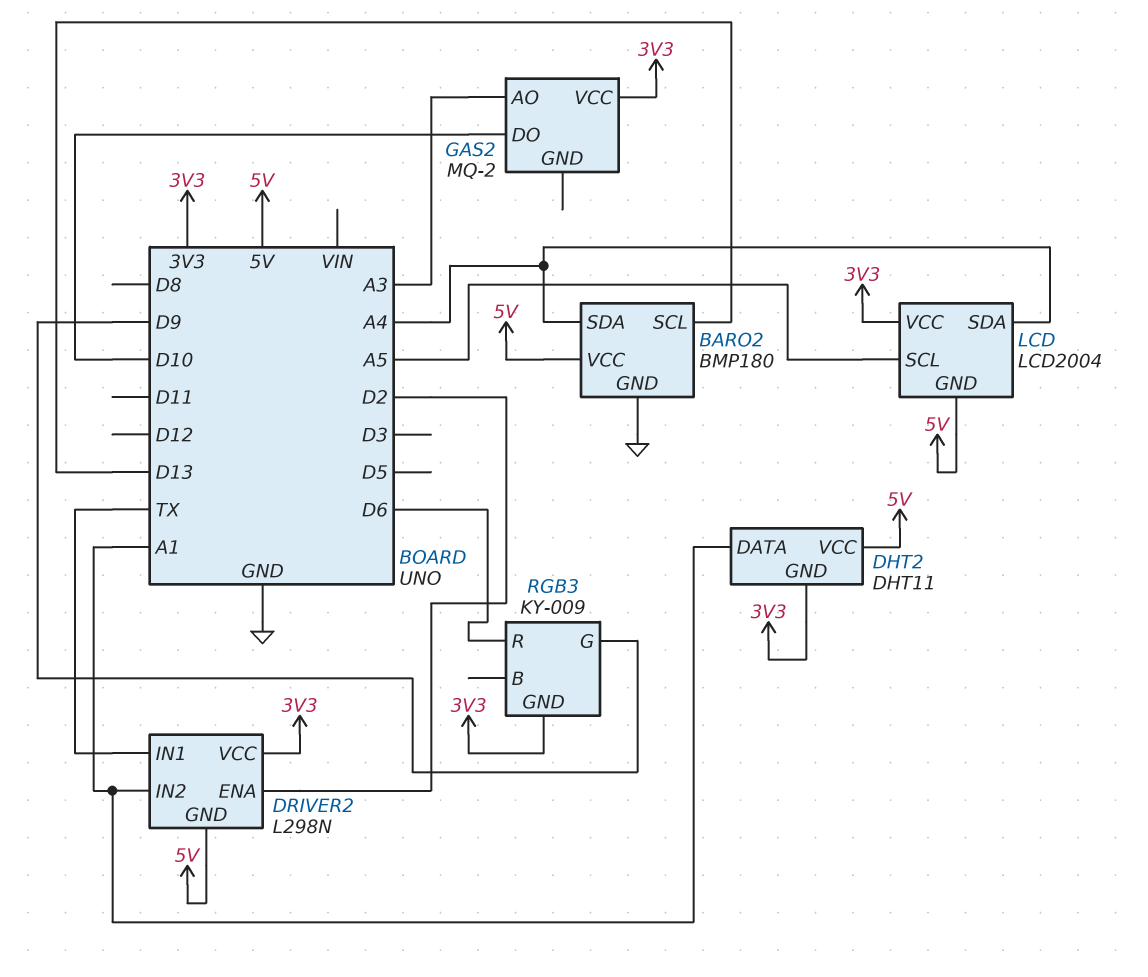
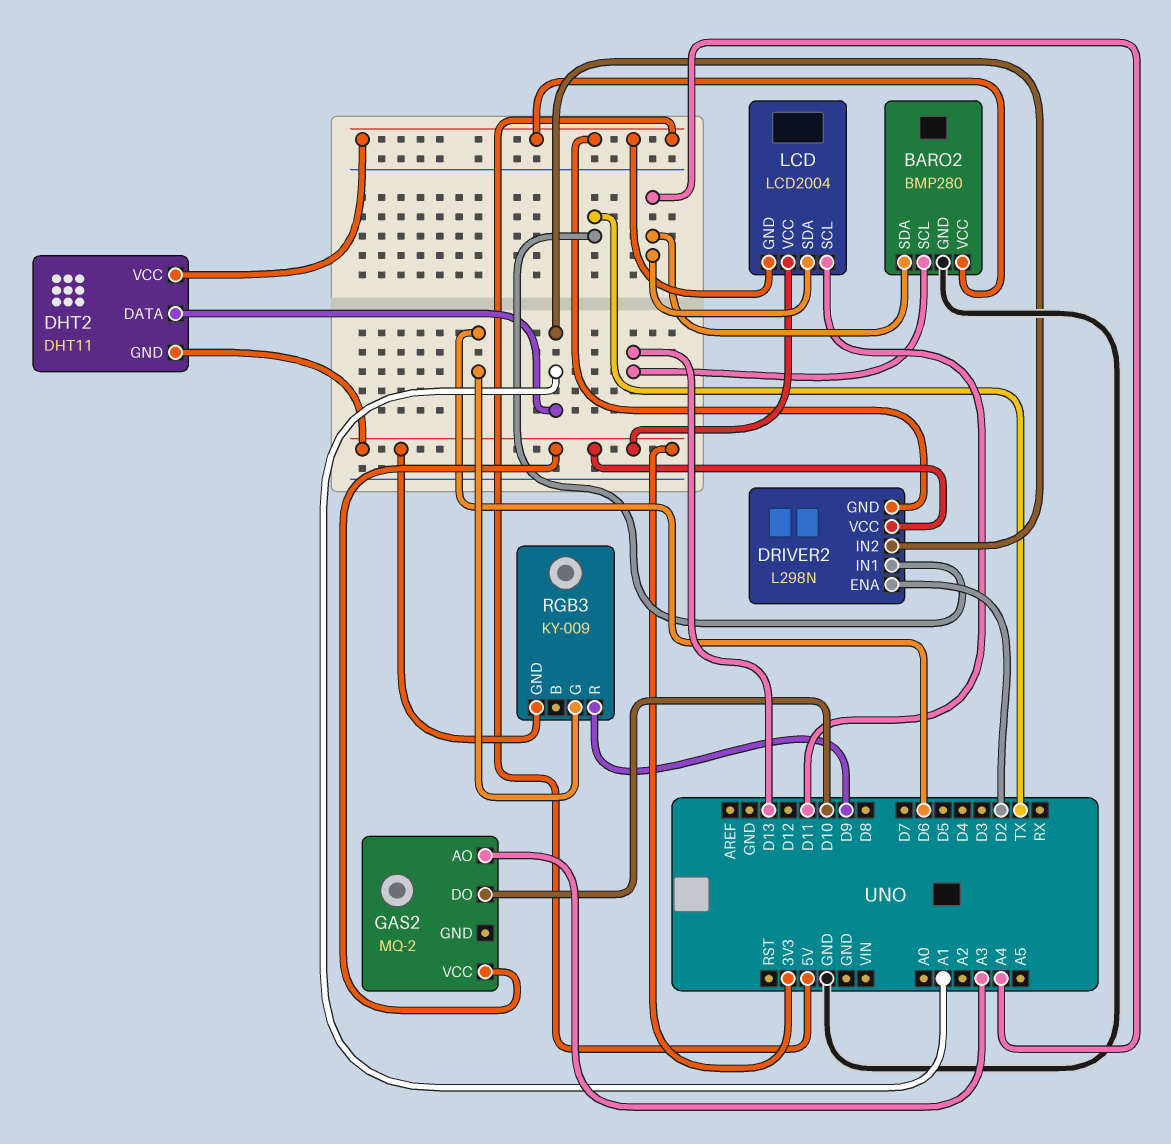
BARO2: BMP180 -> BMP280
LCD pin SCL: A5 -> D11
RGB3 pin G: D9 -> D6
RGB3 pin R: D6 -> D9

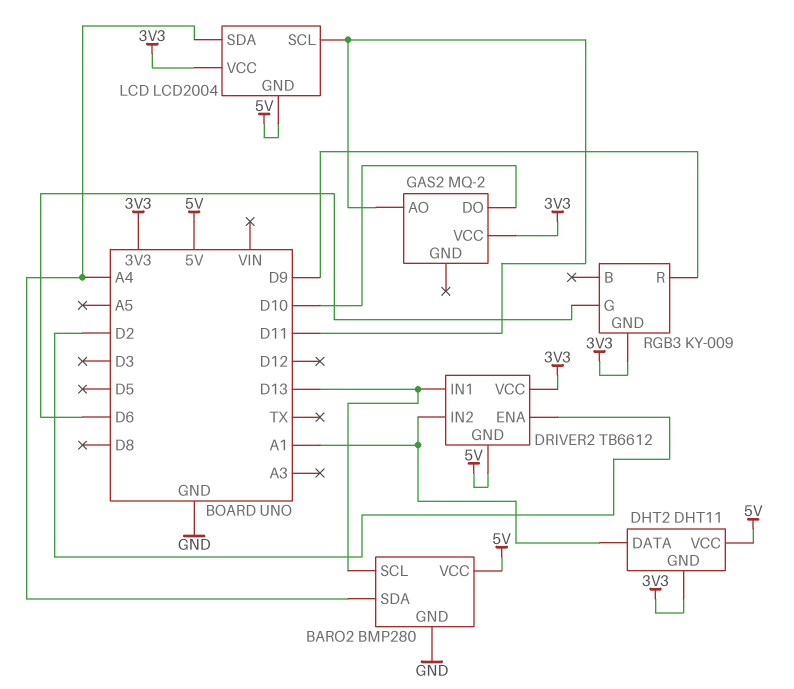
DRIVER2: L298N -> TB6612
DRIVER2 pin IN1: TX -> D13
GAS2 pin AO: A3 -> D11

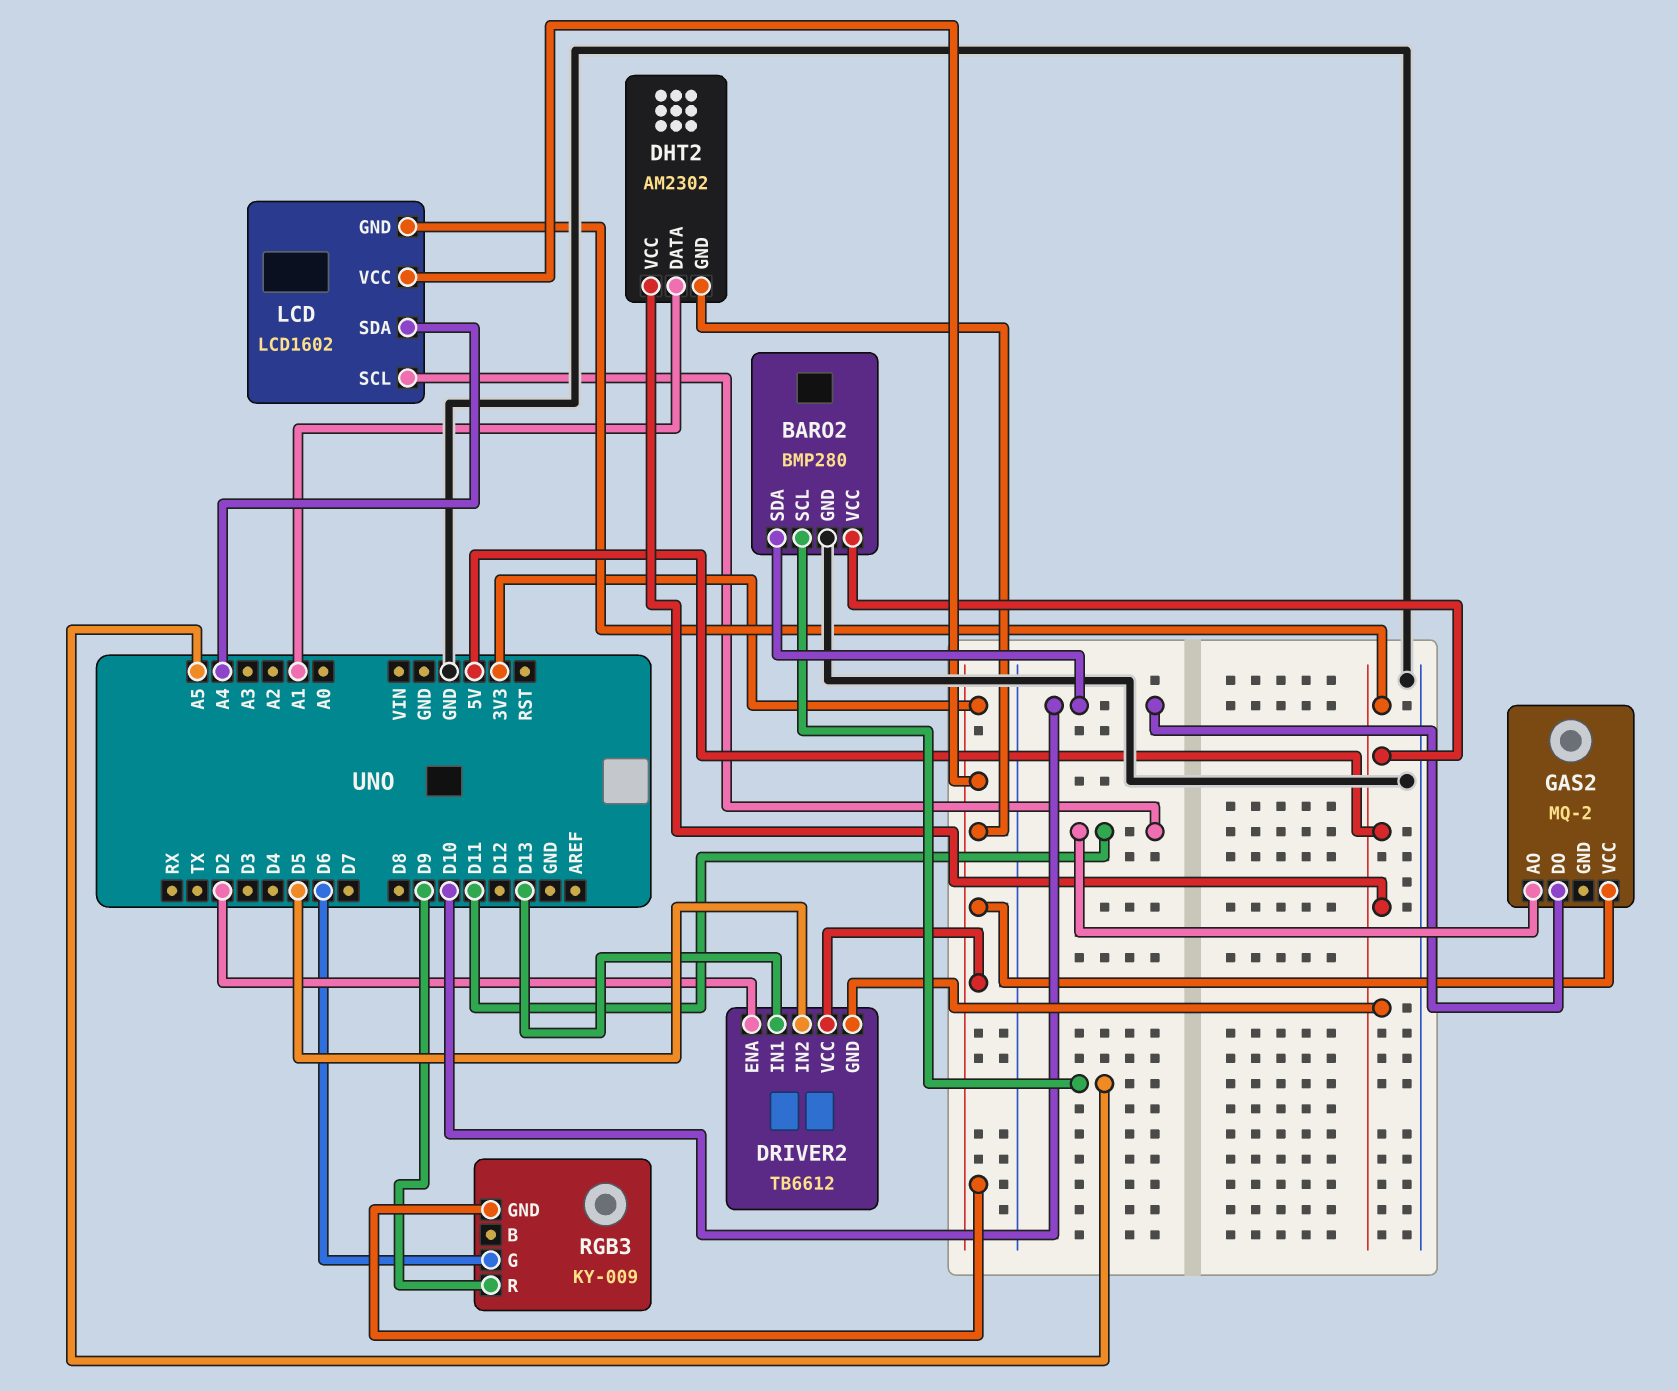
BARO2 pin SCL: D13 -> A5
BARO2 pin SDA: A4 -> D10
DHT2: DHT11 -> AM2302
DRIVER2 pin IN2: A1 -> D5
LCD: LCD2004 -> LCD1602

